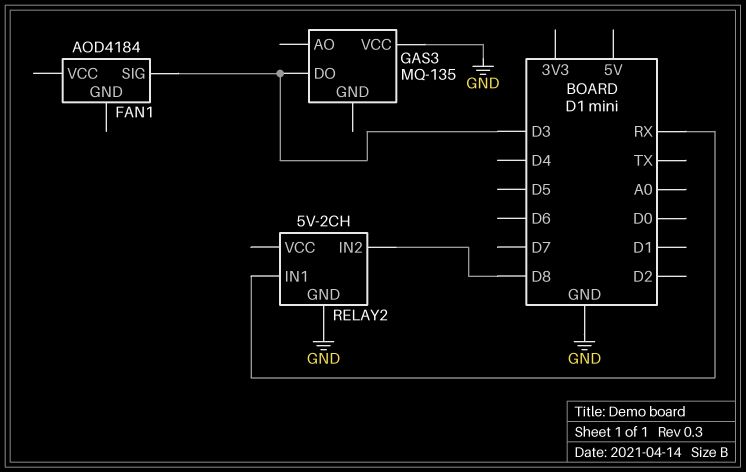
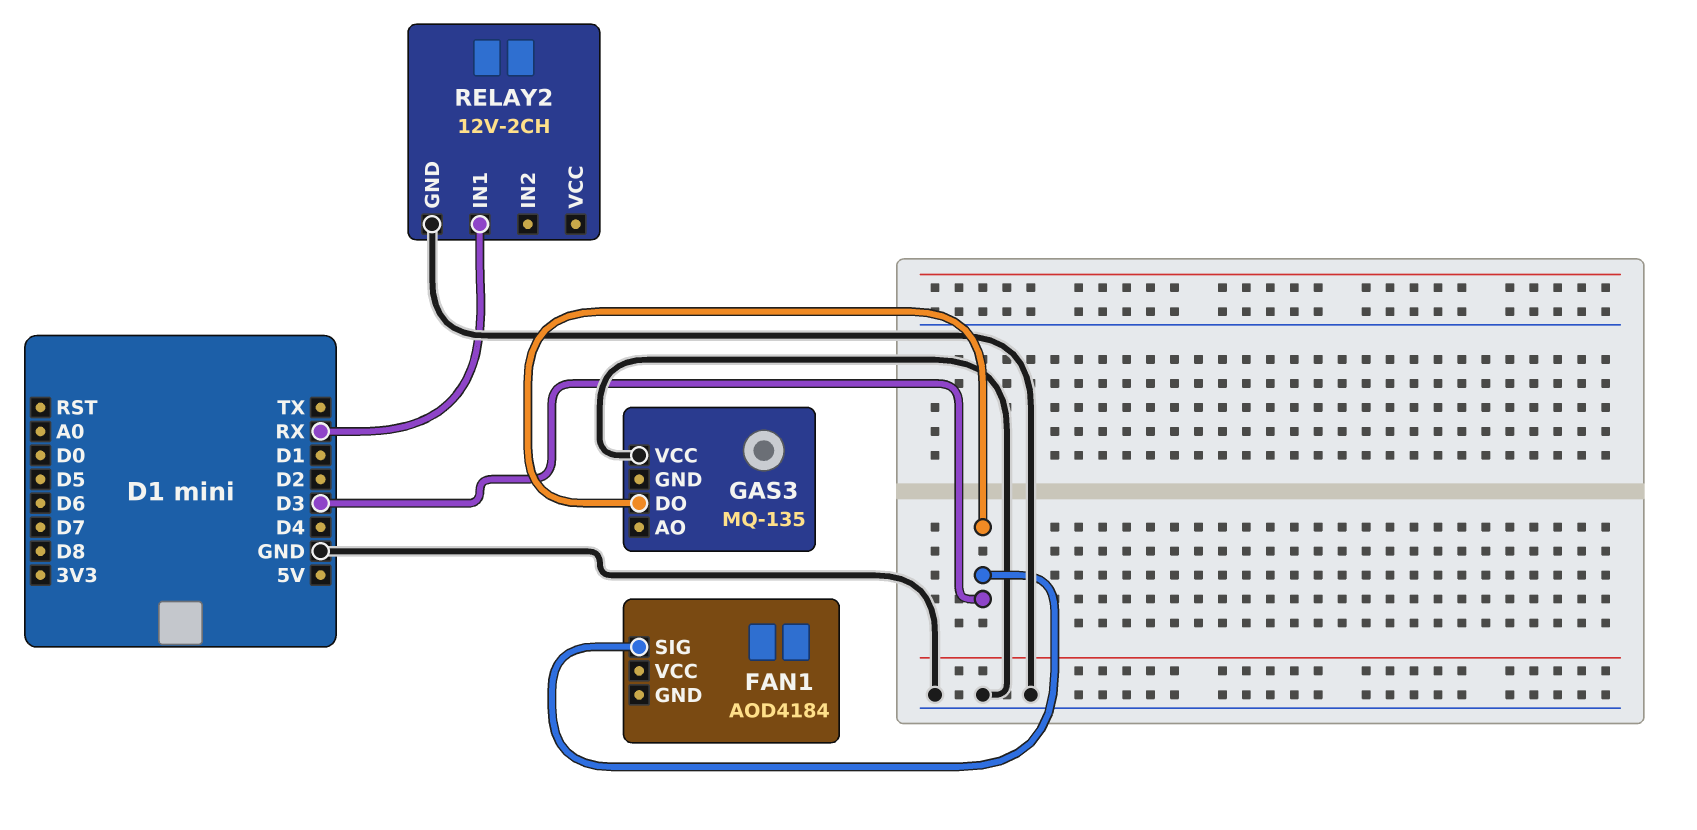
RELAY2: 5V-2CH -> 12V-2CH
RELAY2 pin IN2: D8 -> none

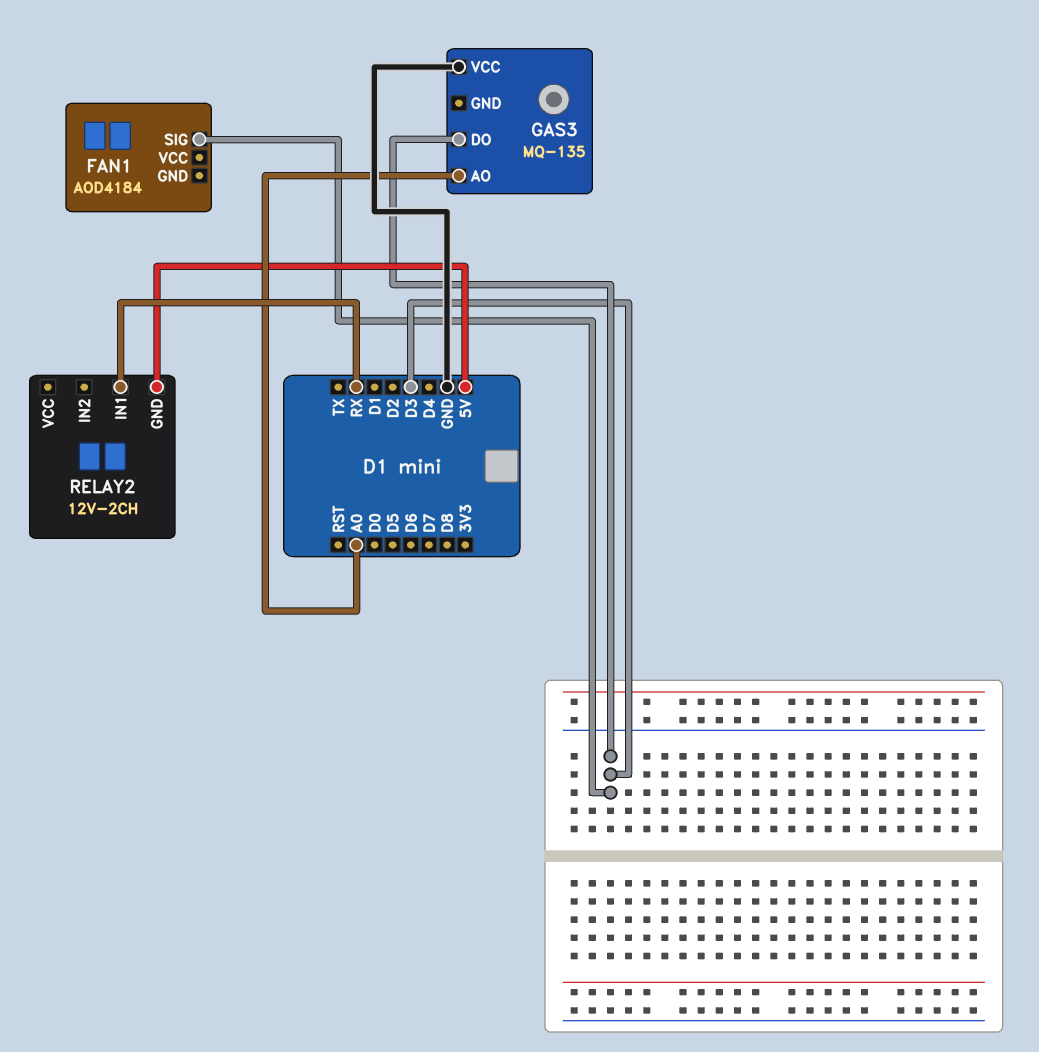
GAS3 pin AO: none -> A0
RELAY2 pin GND: GND -> 5V

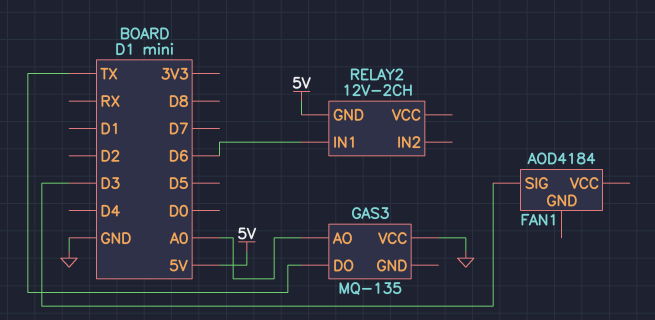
GAS3 pin DO: D3 -> TX
RELAY2 pin IN1: RX -> D6

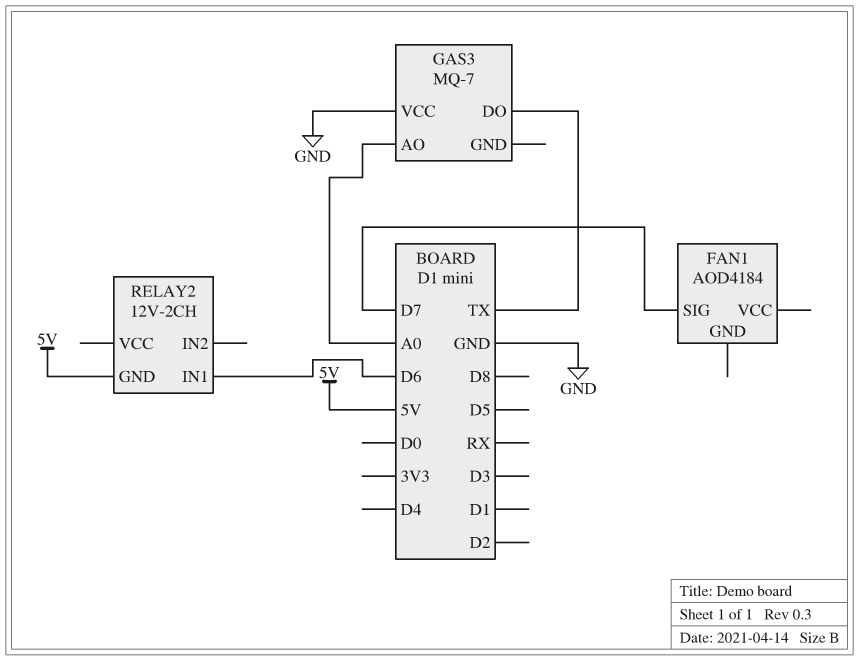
FAN1 pin SIG: D3 -> D7
GAS3: MQ-135 -> MQ-7

